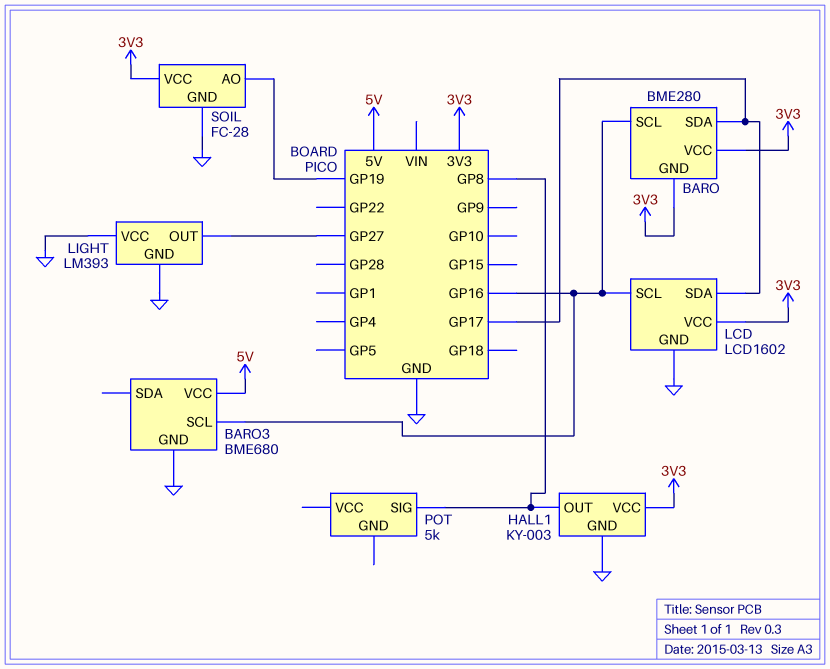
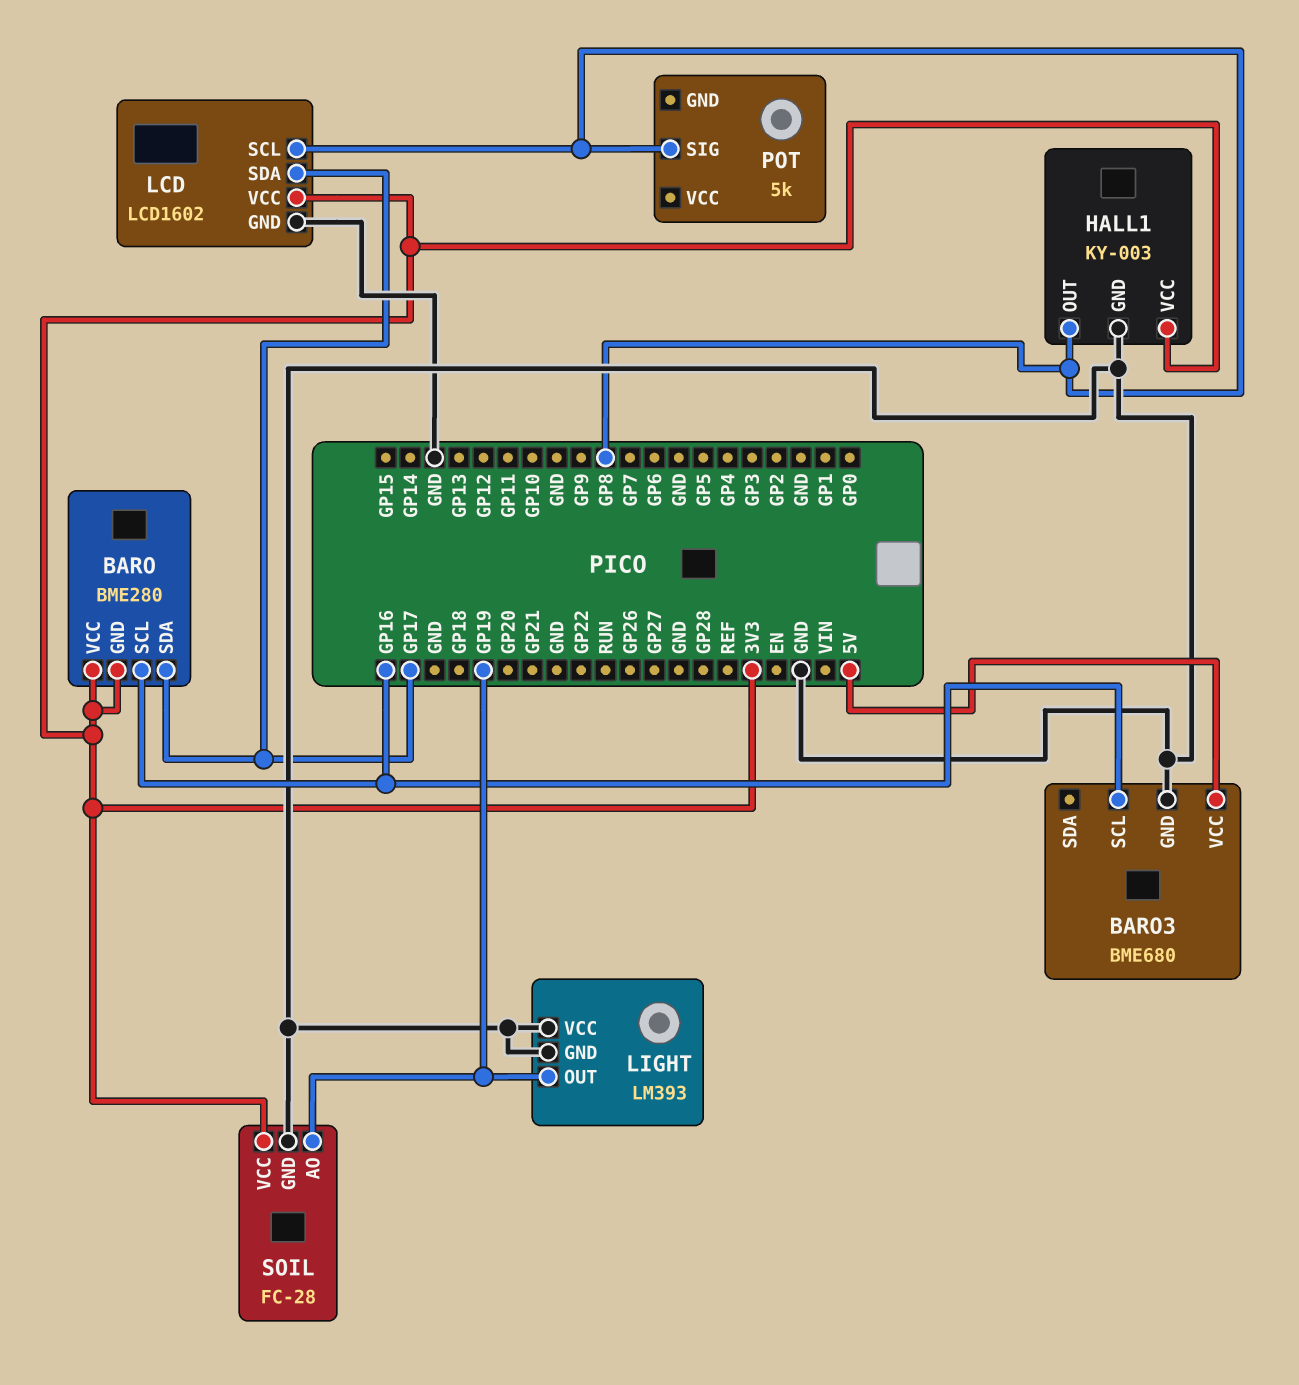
LCD pin SCL: GP16 -> GP8
LIGHT pin OUT: GP27 -> GP19

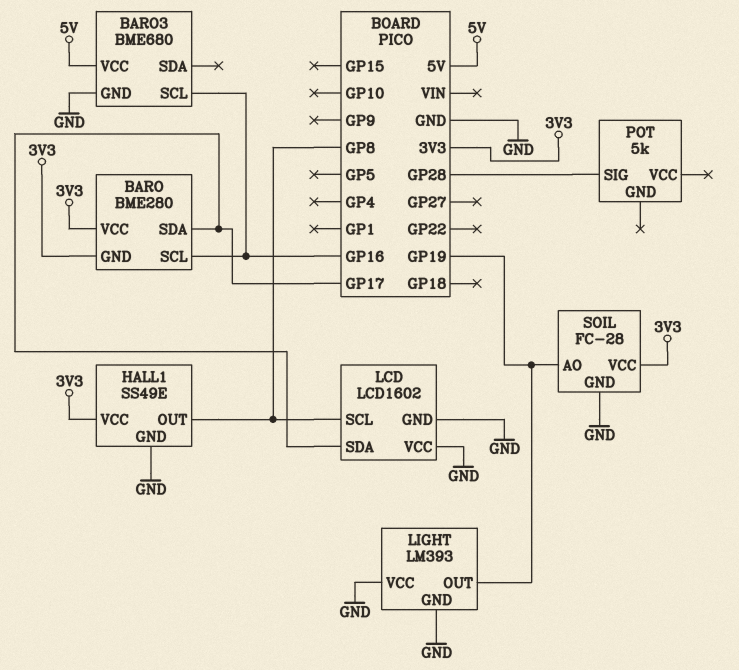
HALL1: KY-003 -> SS49E
LCD pin VCC: 3V3 -> GND
POT pin SIG: GP8 -> GP28

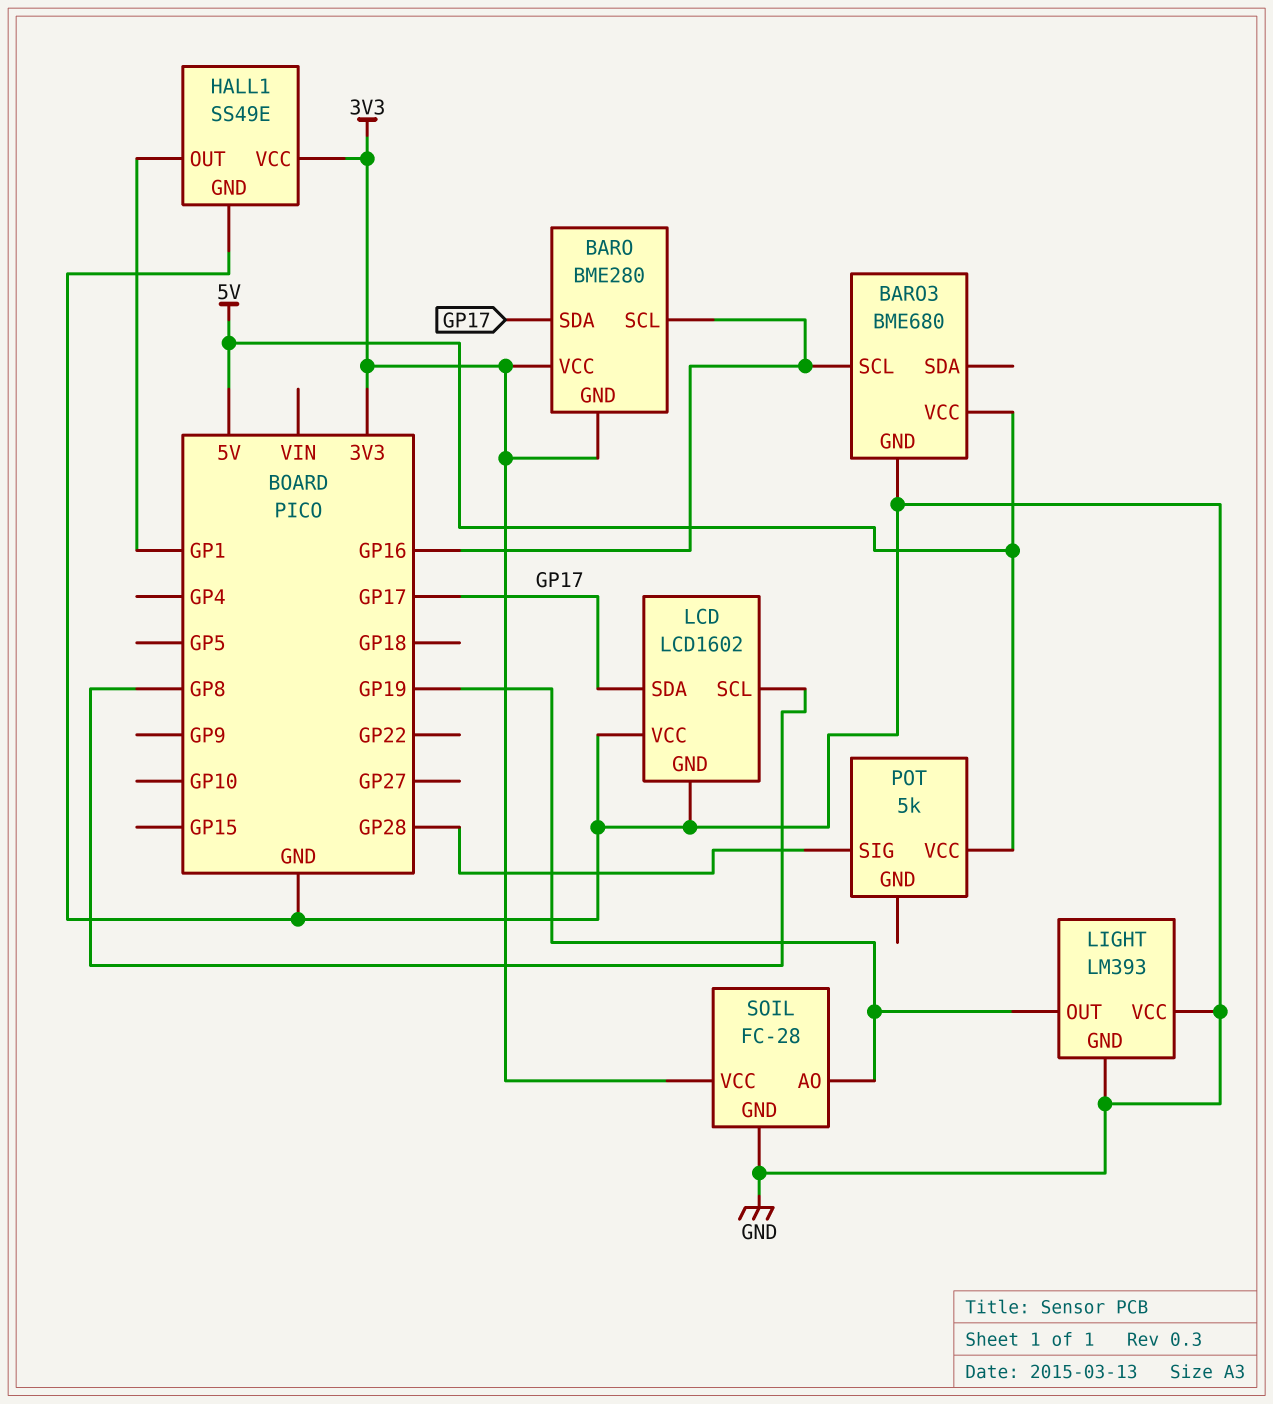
HALL1 pin OUT: GP8 -> GP1
POT pin VCC: none -> 5V

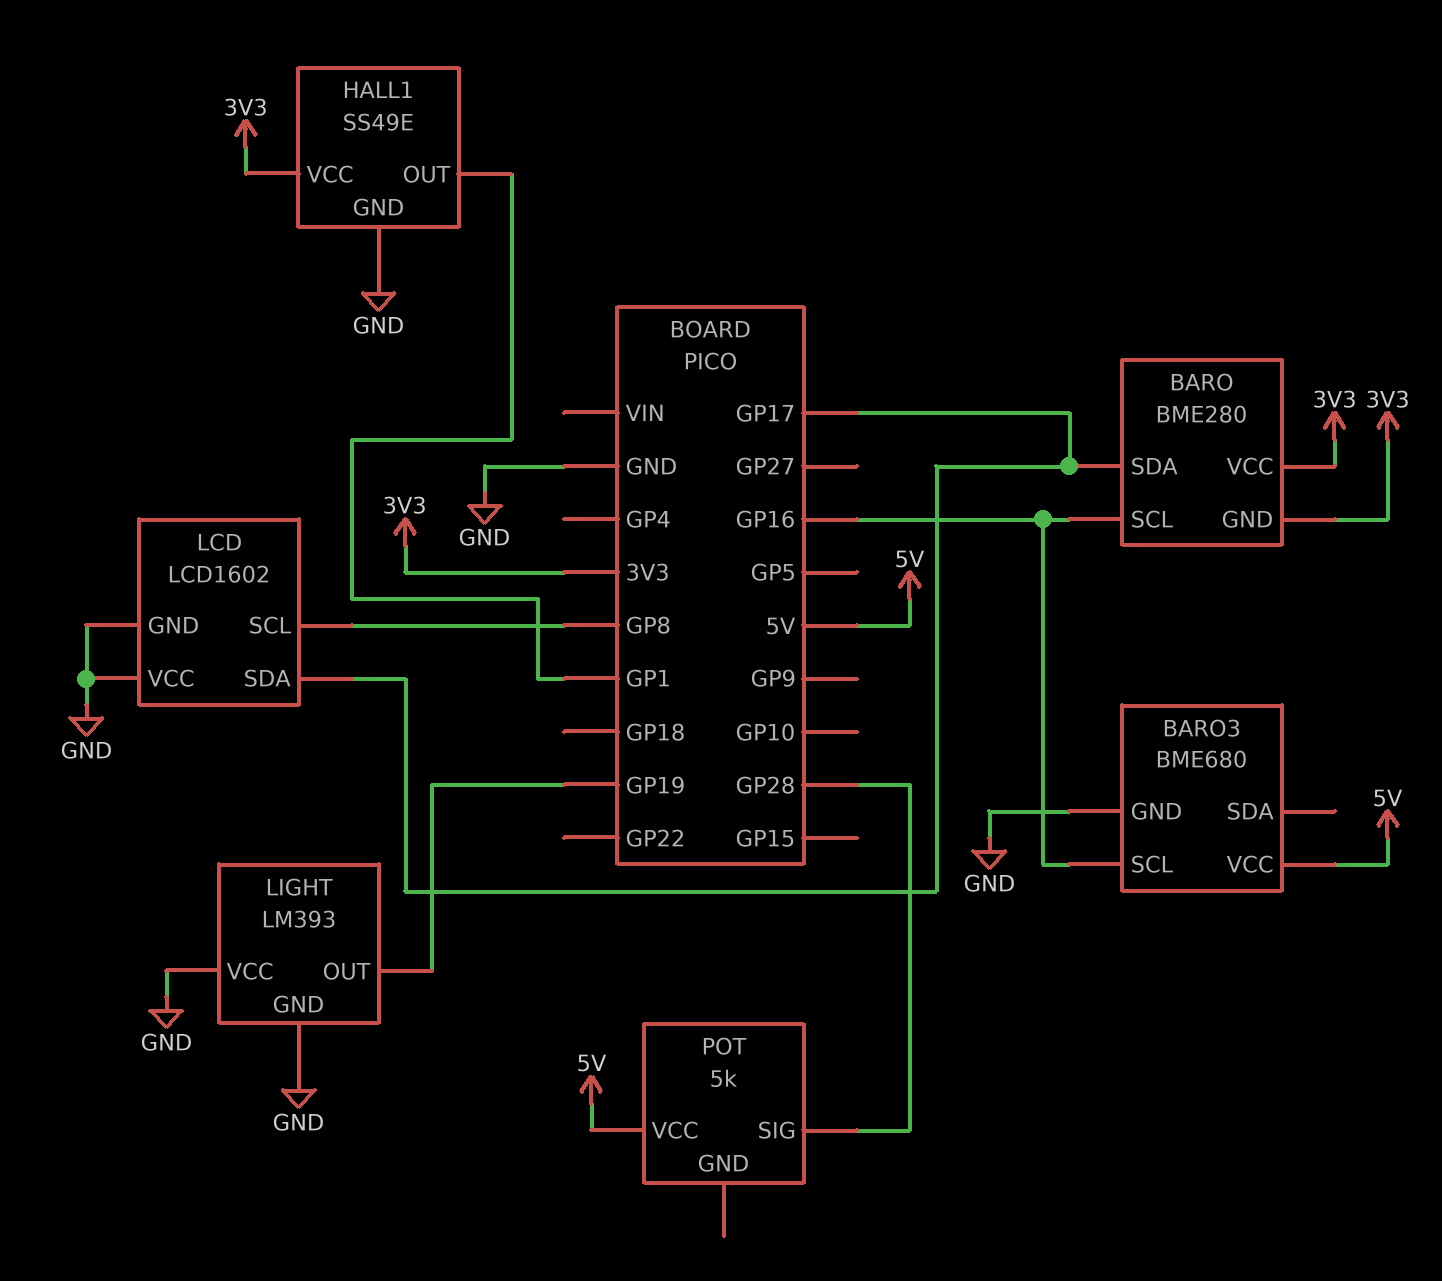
SOIL: FC-28 -> none
SOIL pin AO: GP19 -> none
SOIL pin GND: GND -> none
SOIL pin VCC: 3V3 -> none

